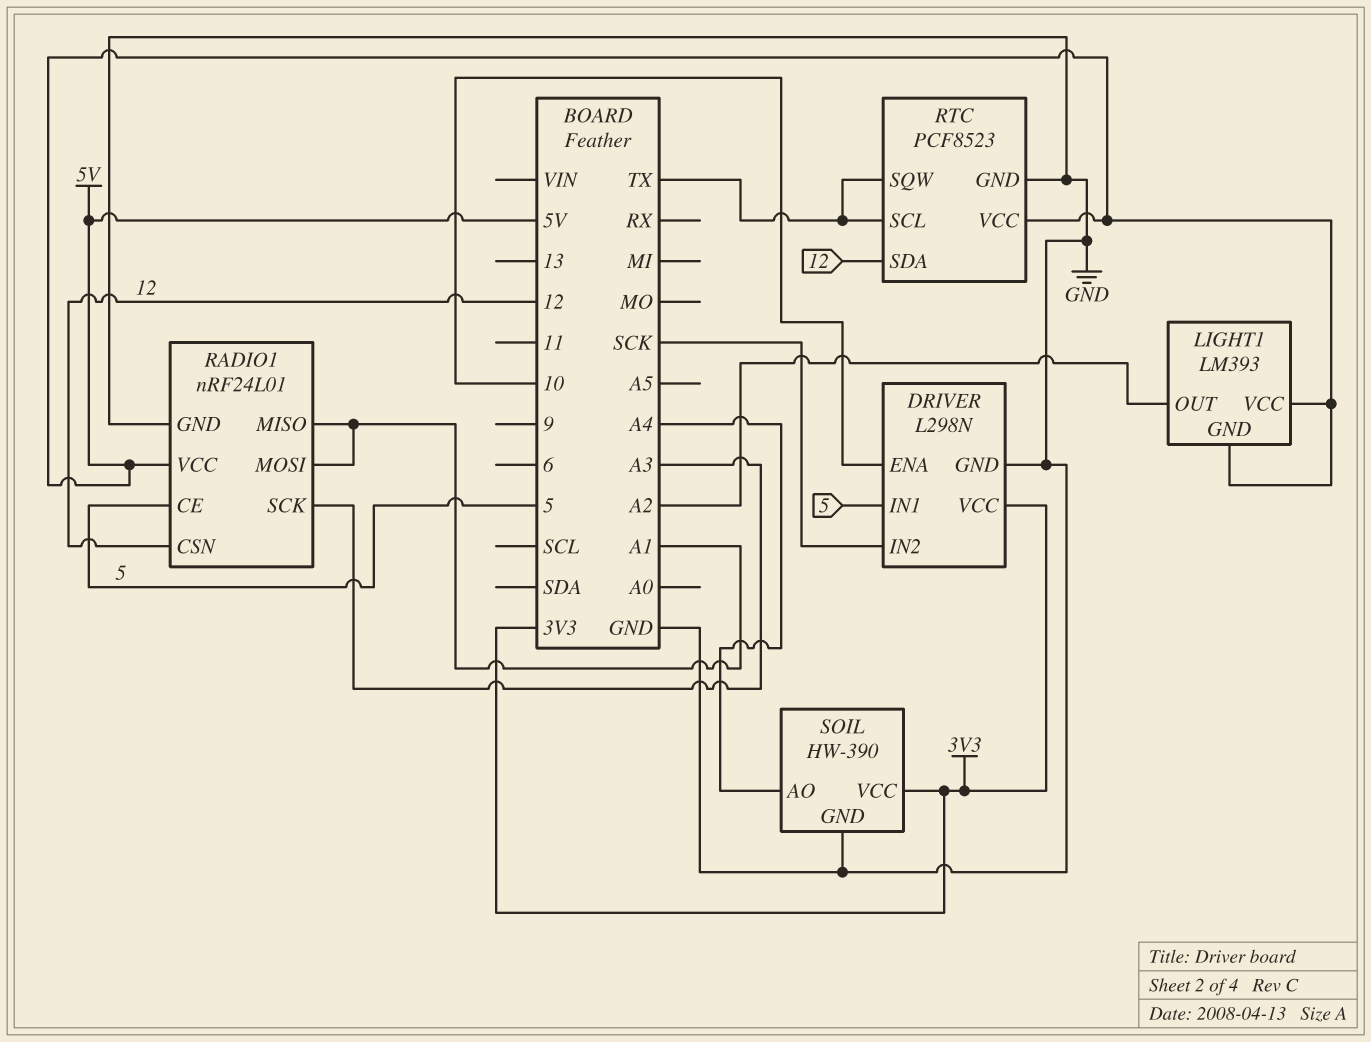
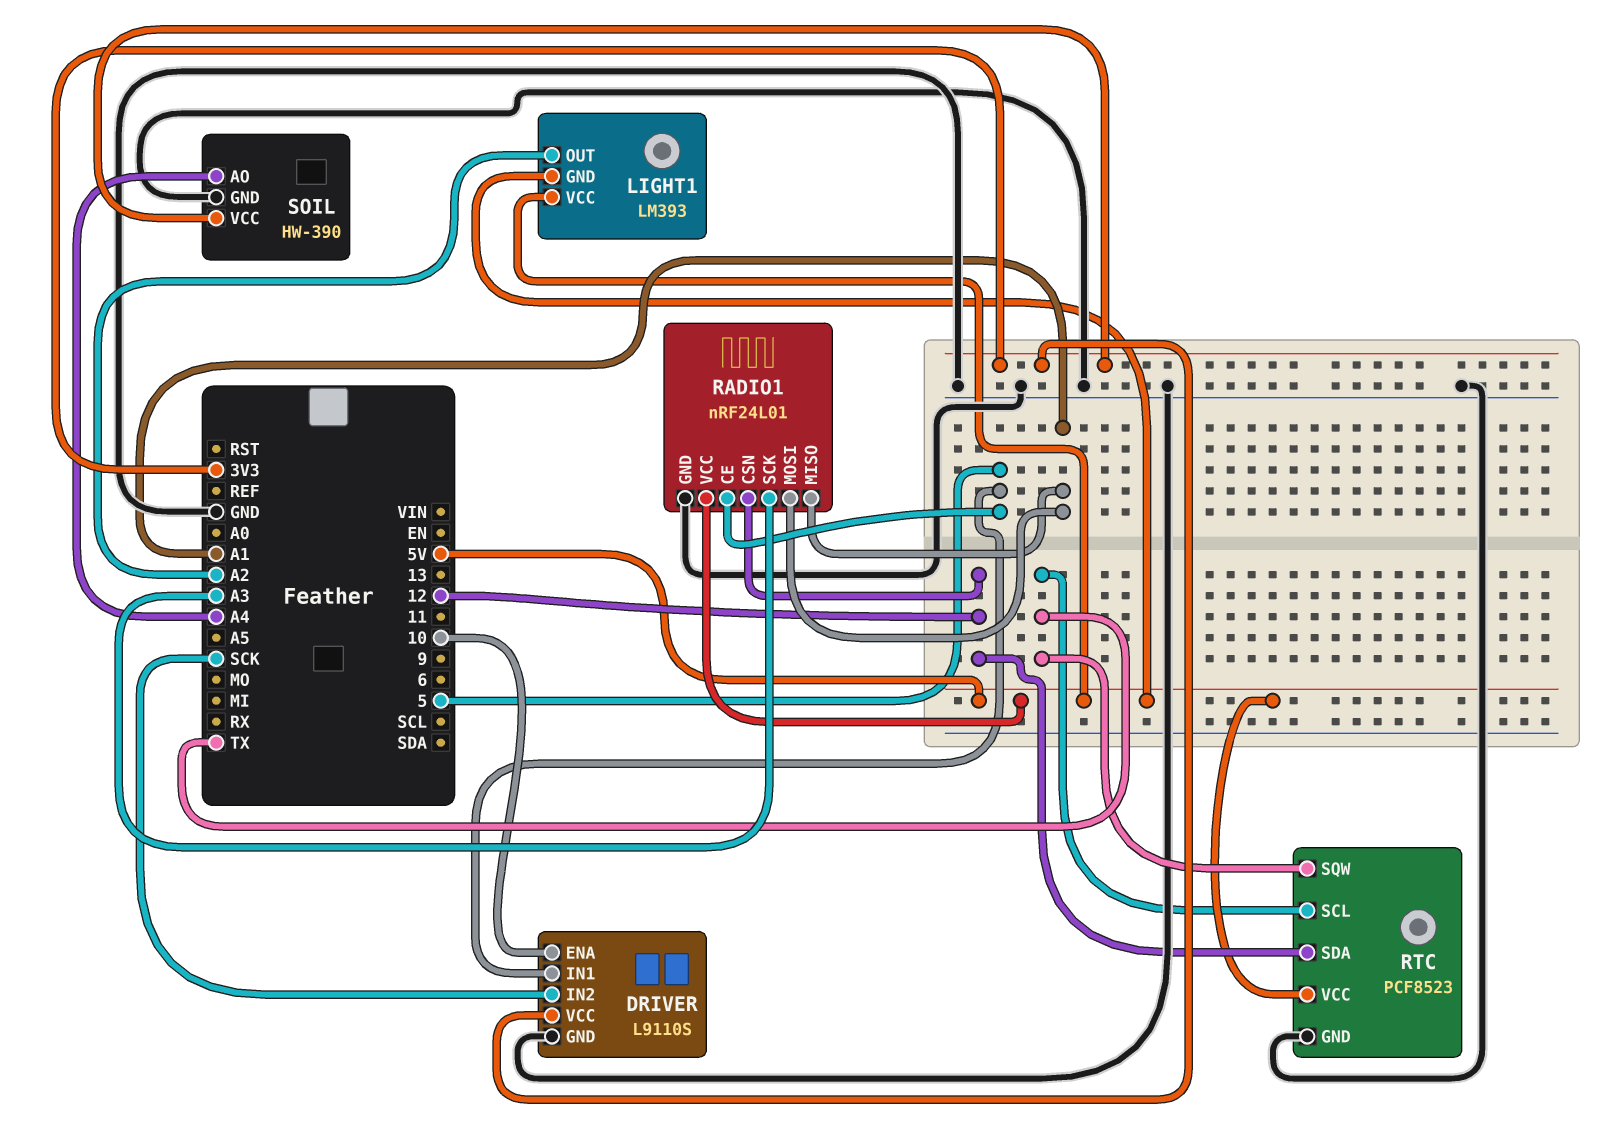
DRIVER: L298N -> L9110S

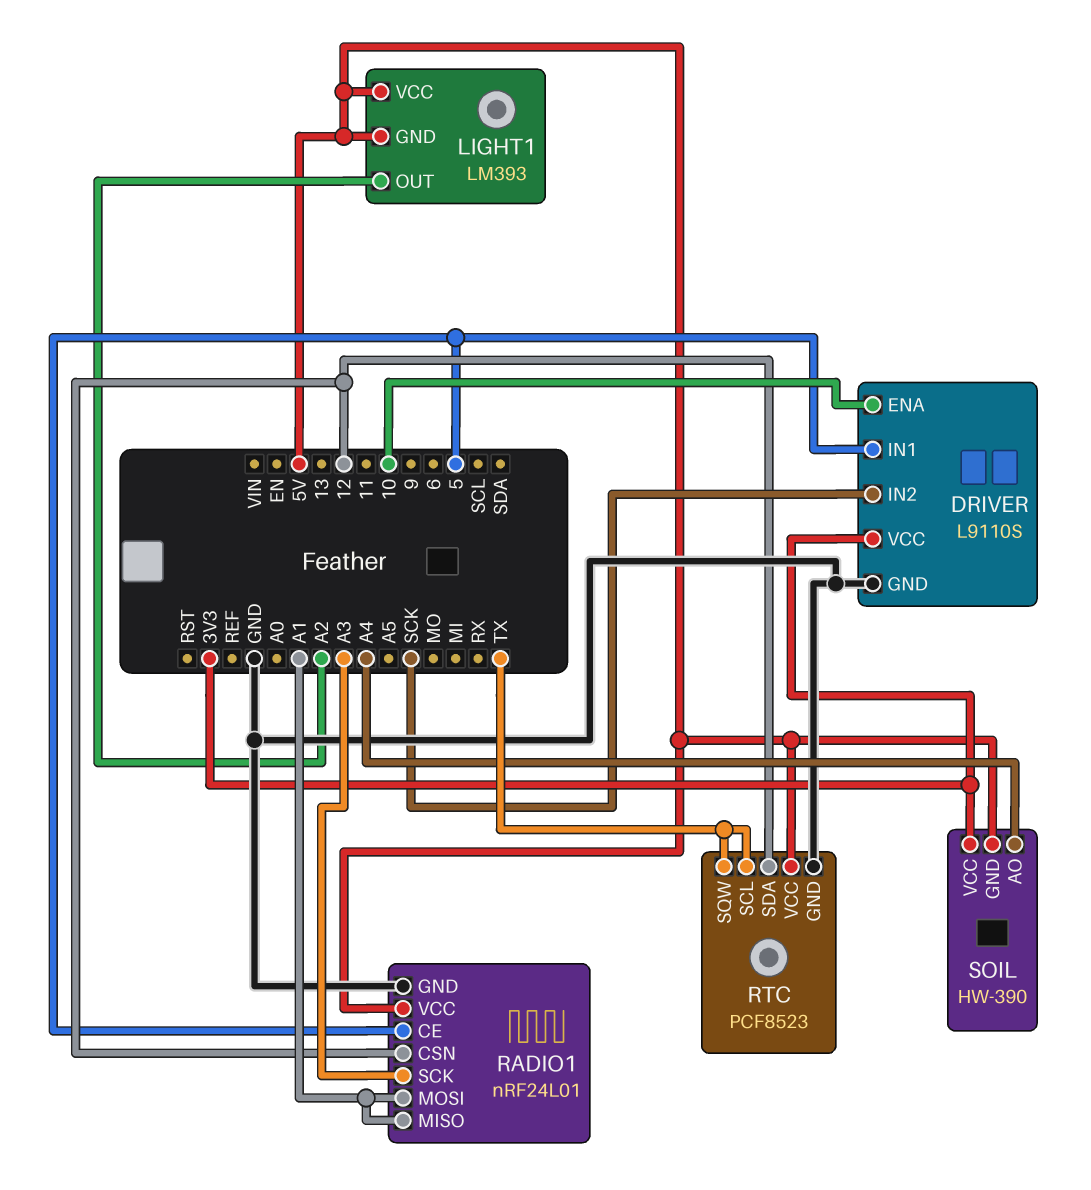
SOIL pin GND: GND -> 5V

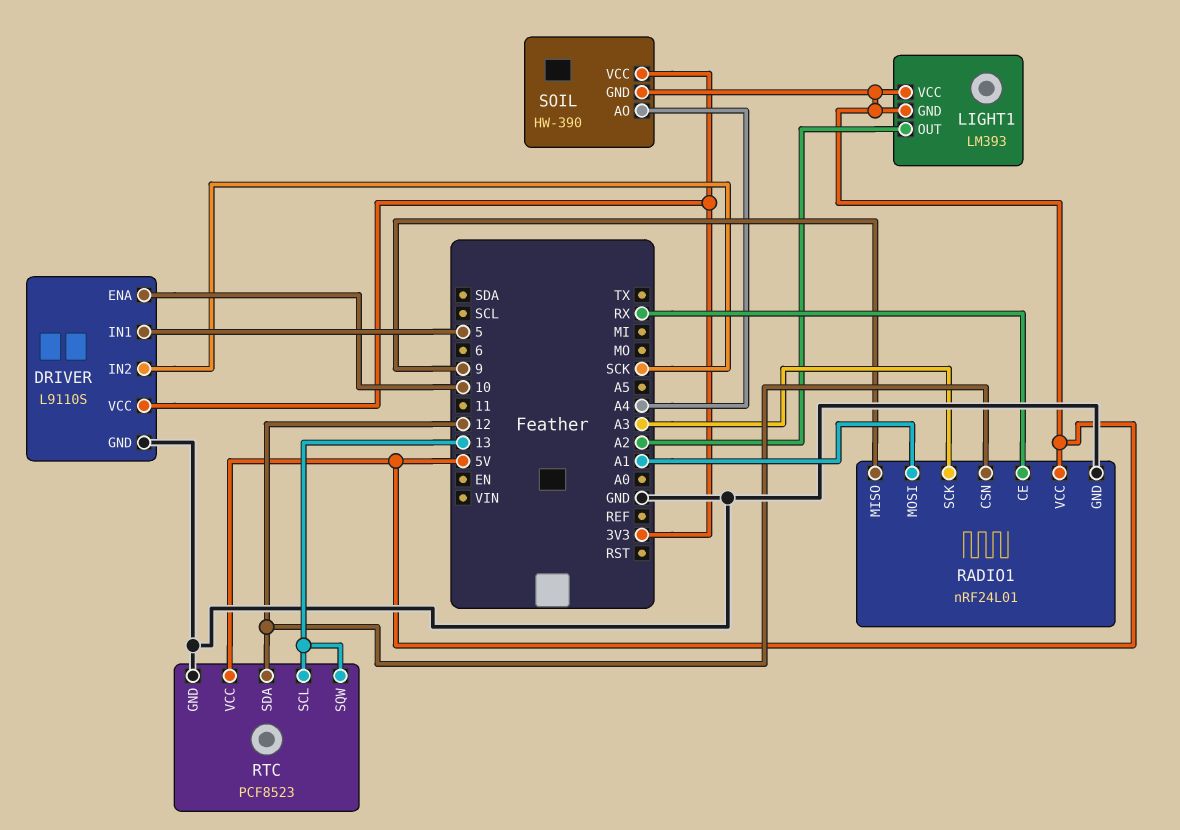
RADIO1 pin CE: 5 -> RX
RADIO1 pin MISO: A1 -> 9
RTC pin SCL: TX -> 13
RTC pin SQW: TX -> 13

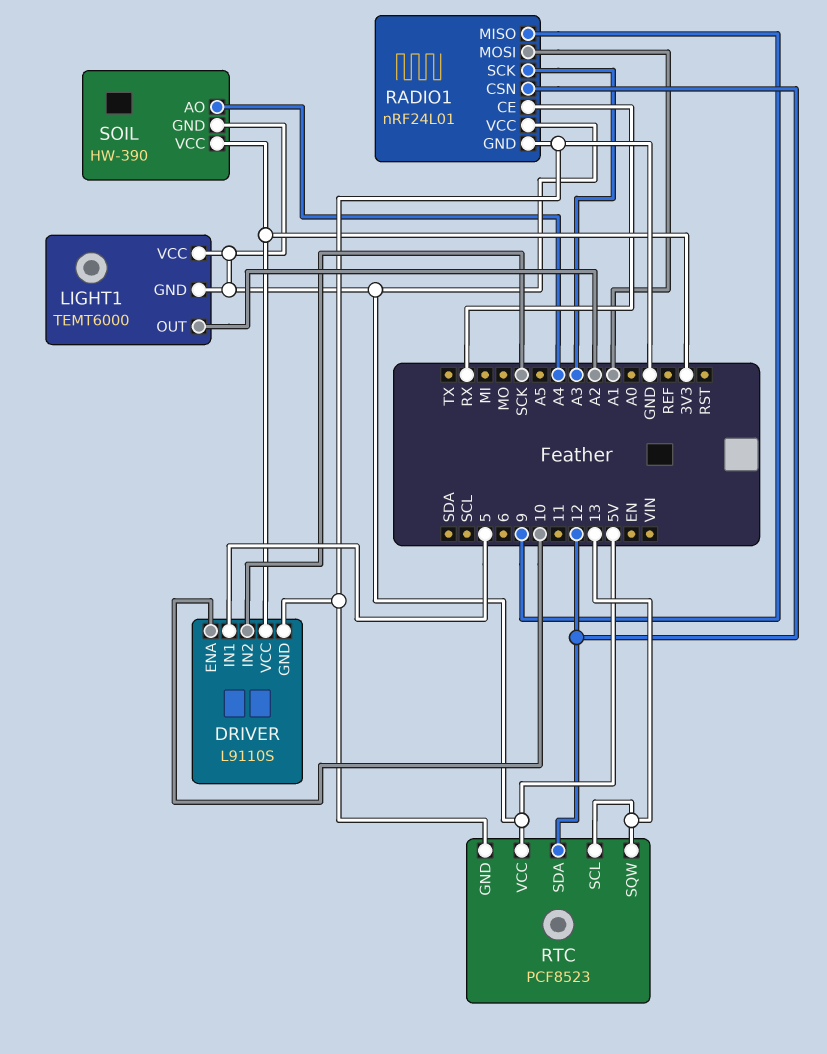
LIGHT1: LM393 -> TEMT6000

